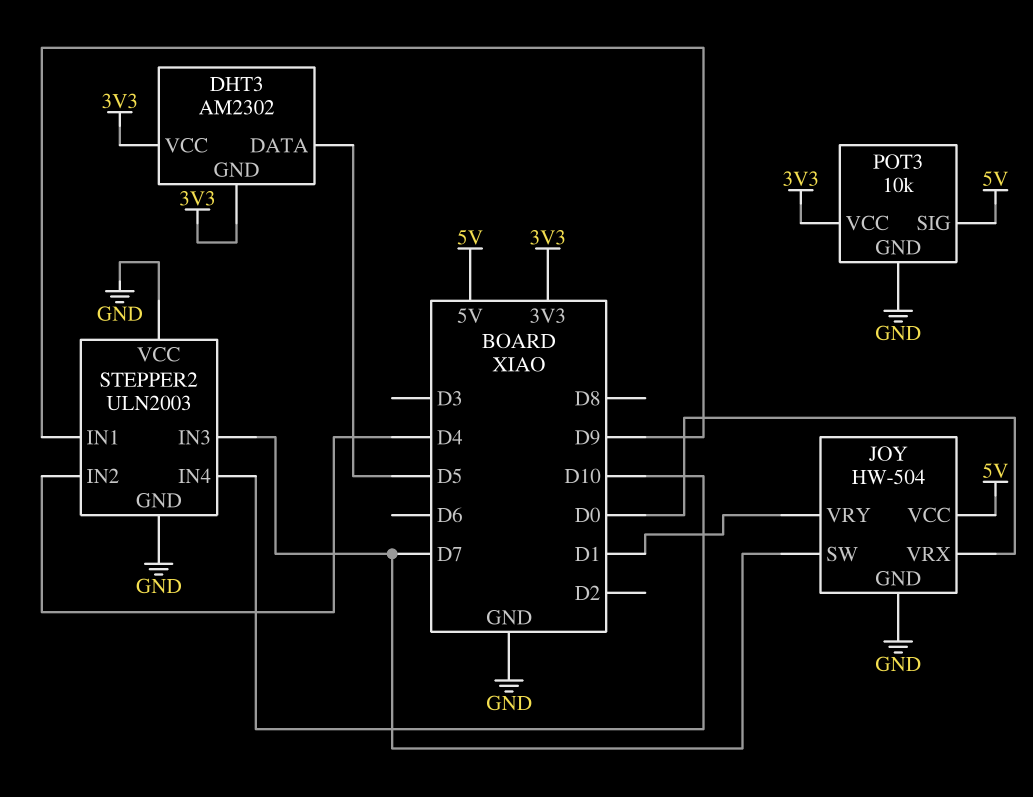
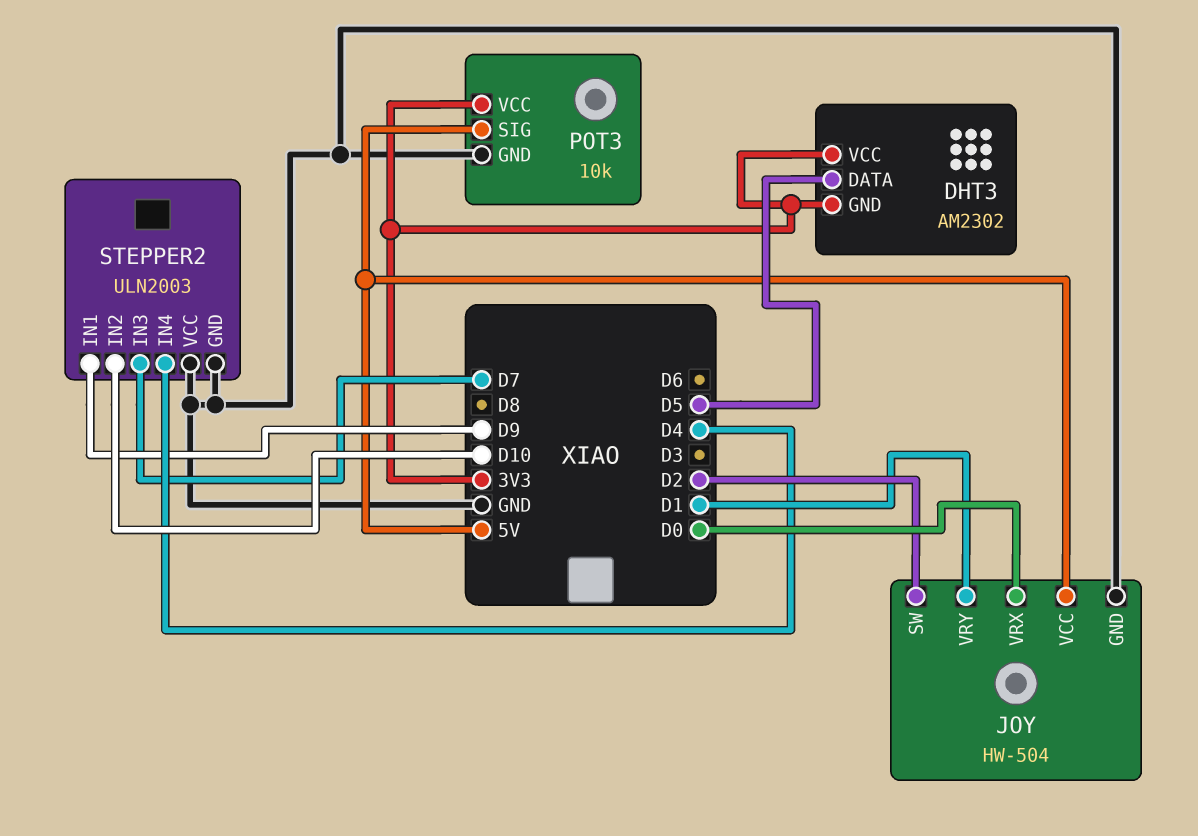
JOY pin SW: D7 -> D2
STEPPER2 pin IN2: D4 -> D10
STEPPER2 pin IN4: D10 -> D4

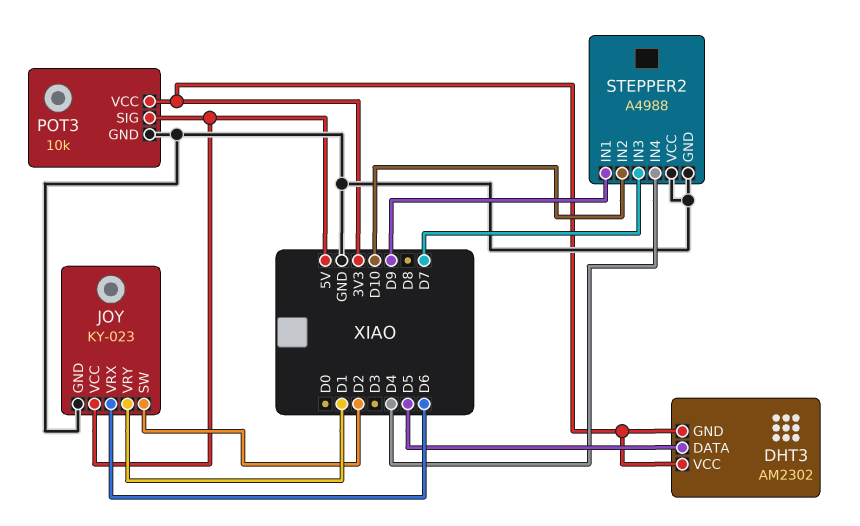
JOY: HW-504 -> KY-023
JOY pin VRX: D0 -> D6
STEPPER2: ULN2003 -> A4988

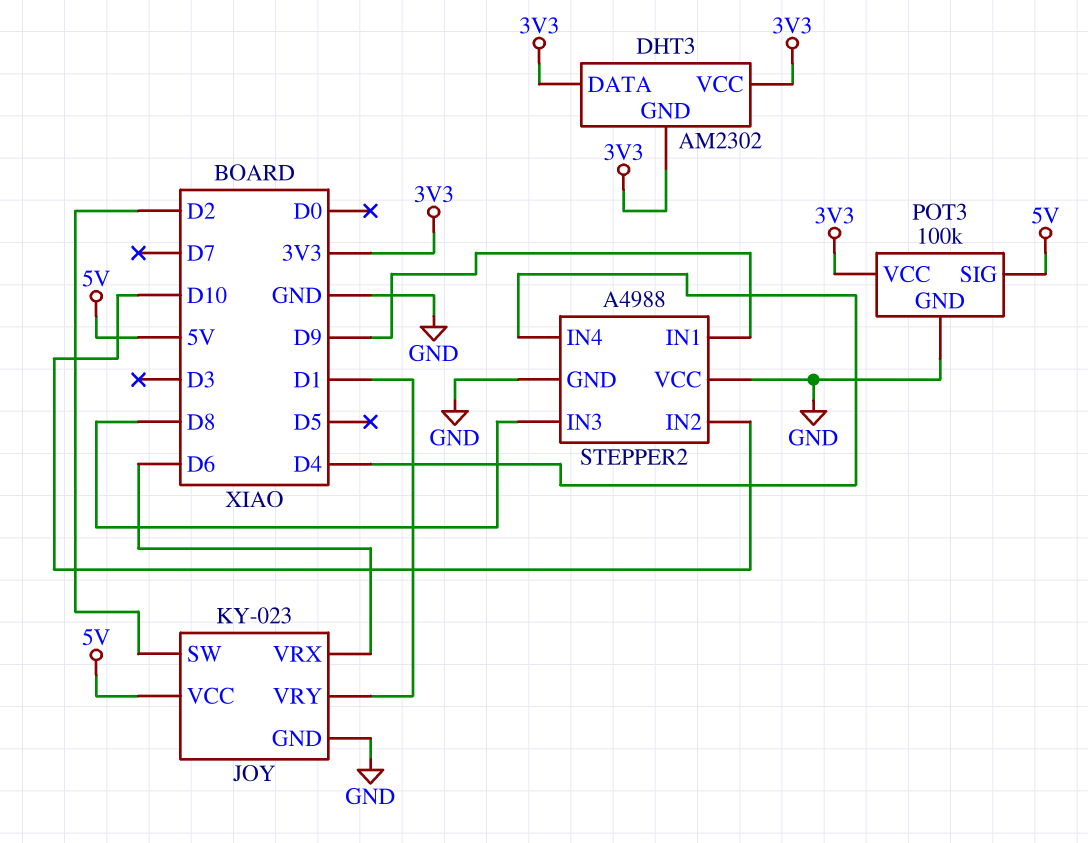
DHT3 pin DATA: D5 -> 3V3
POT3: 10k -> 100k
STEPPER2 pin IN3: D7 -> D8

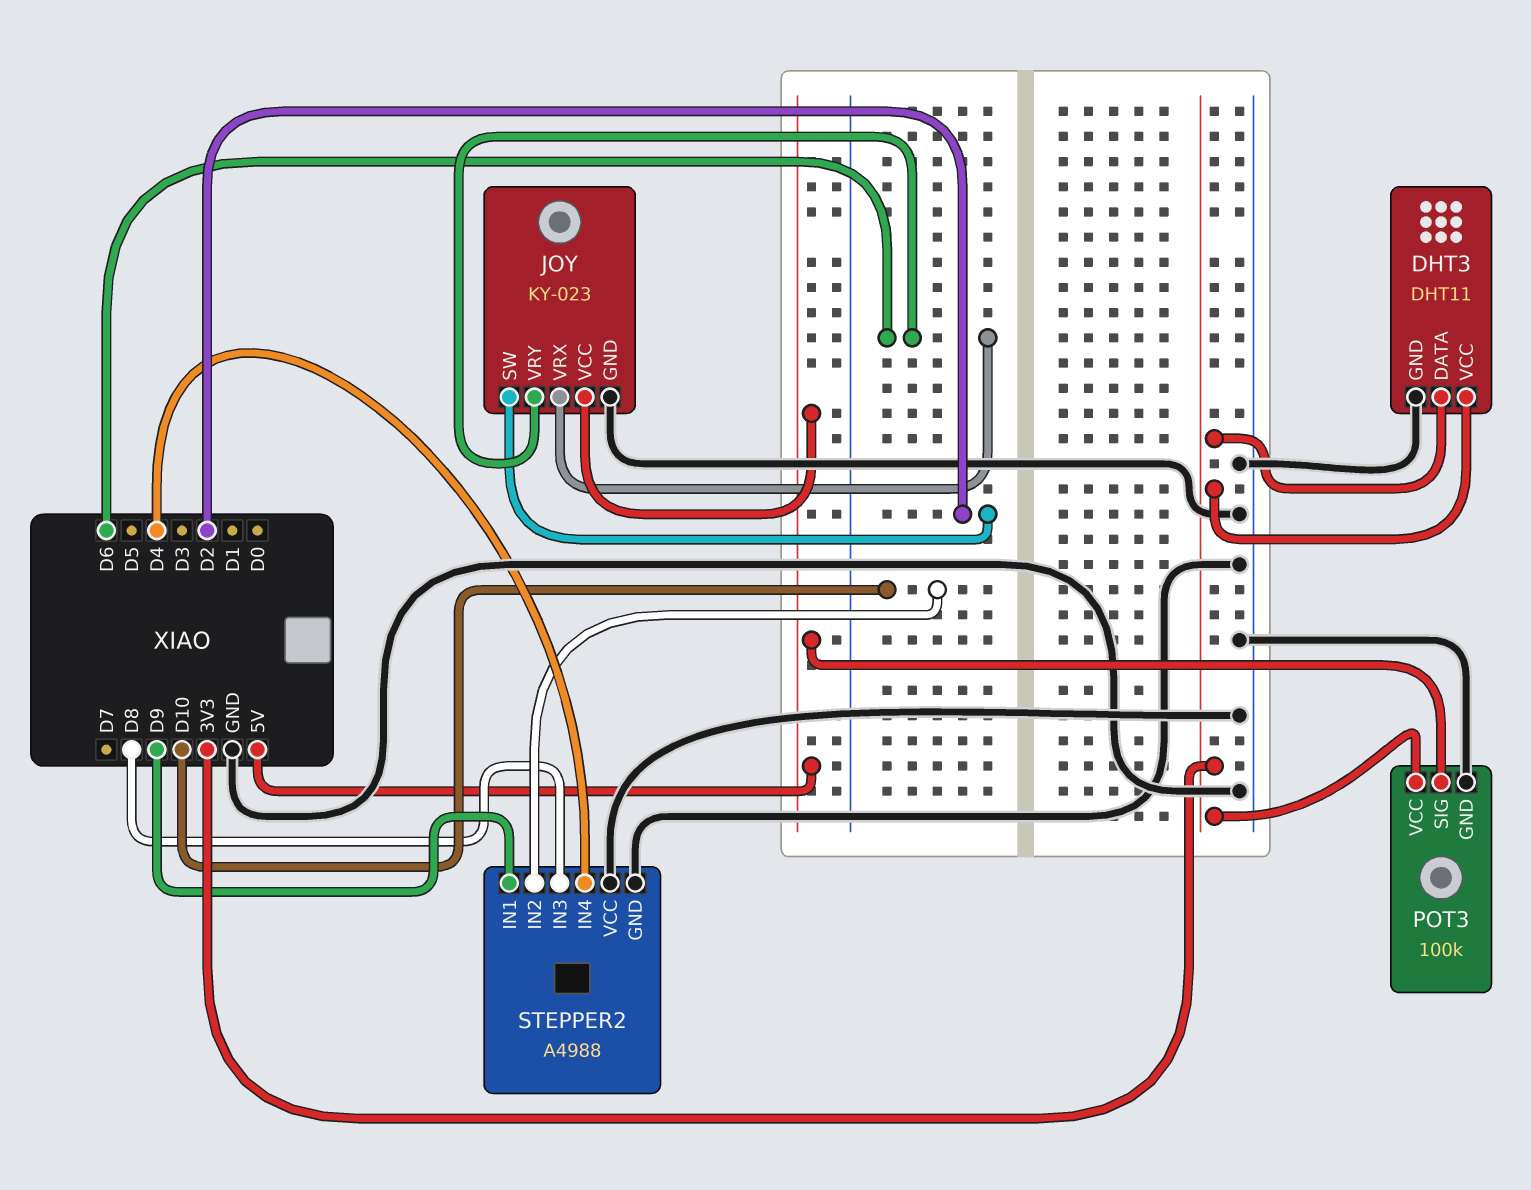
DHT3: AM2302 -> DHT11
DHT3 pin GND: 3V3 -> GND
JOY pin VRY: D1 -> D6

